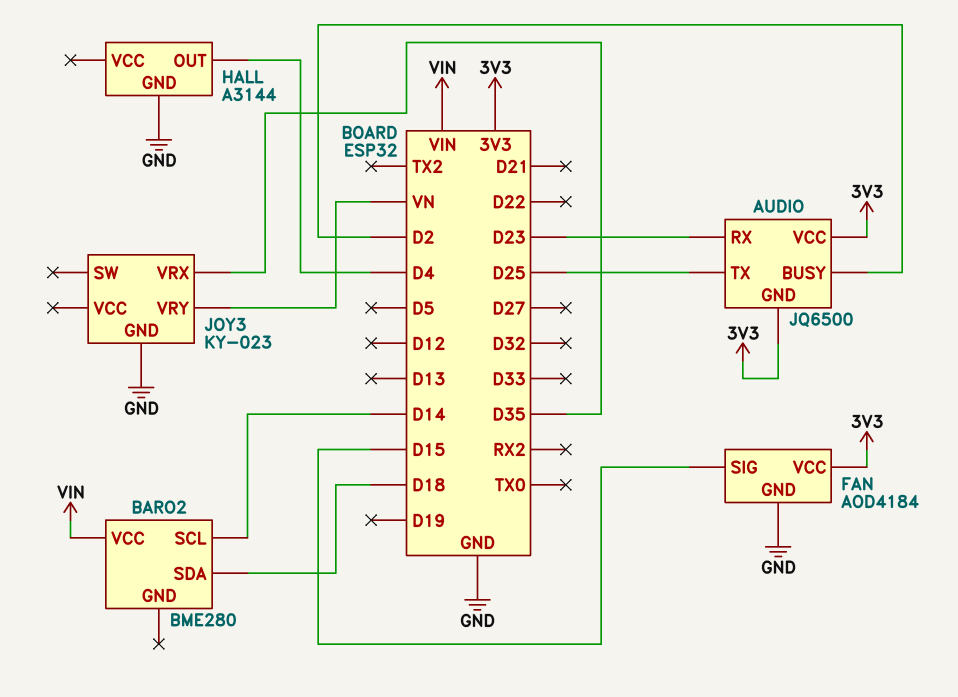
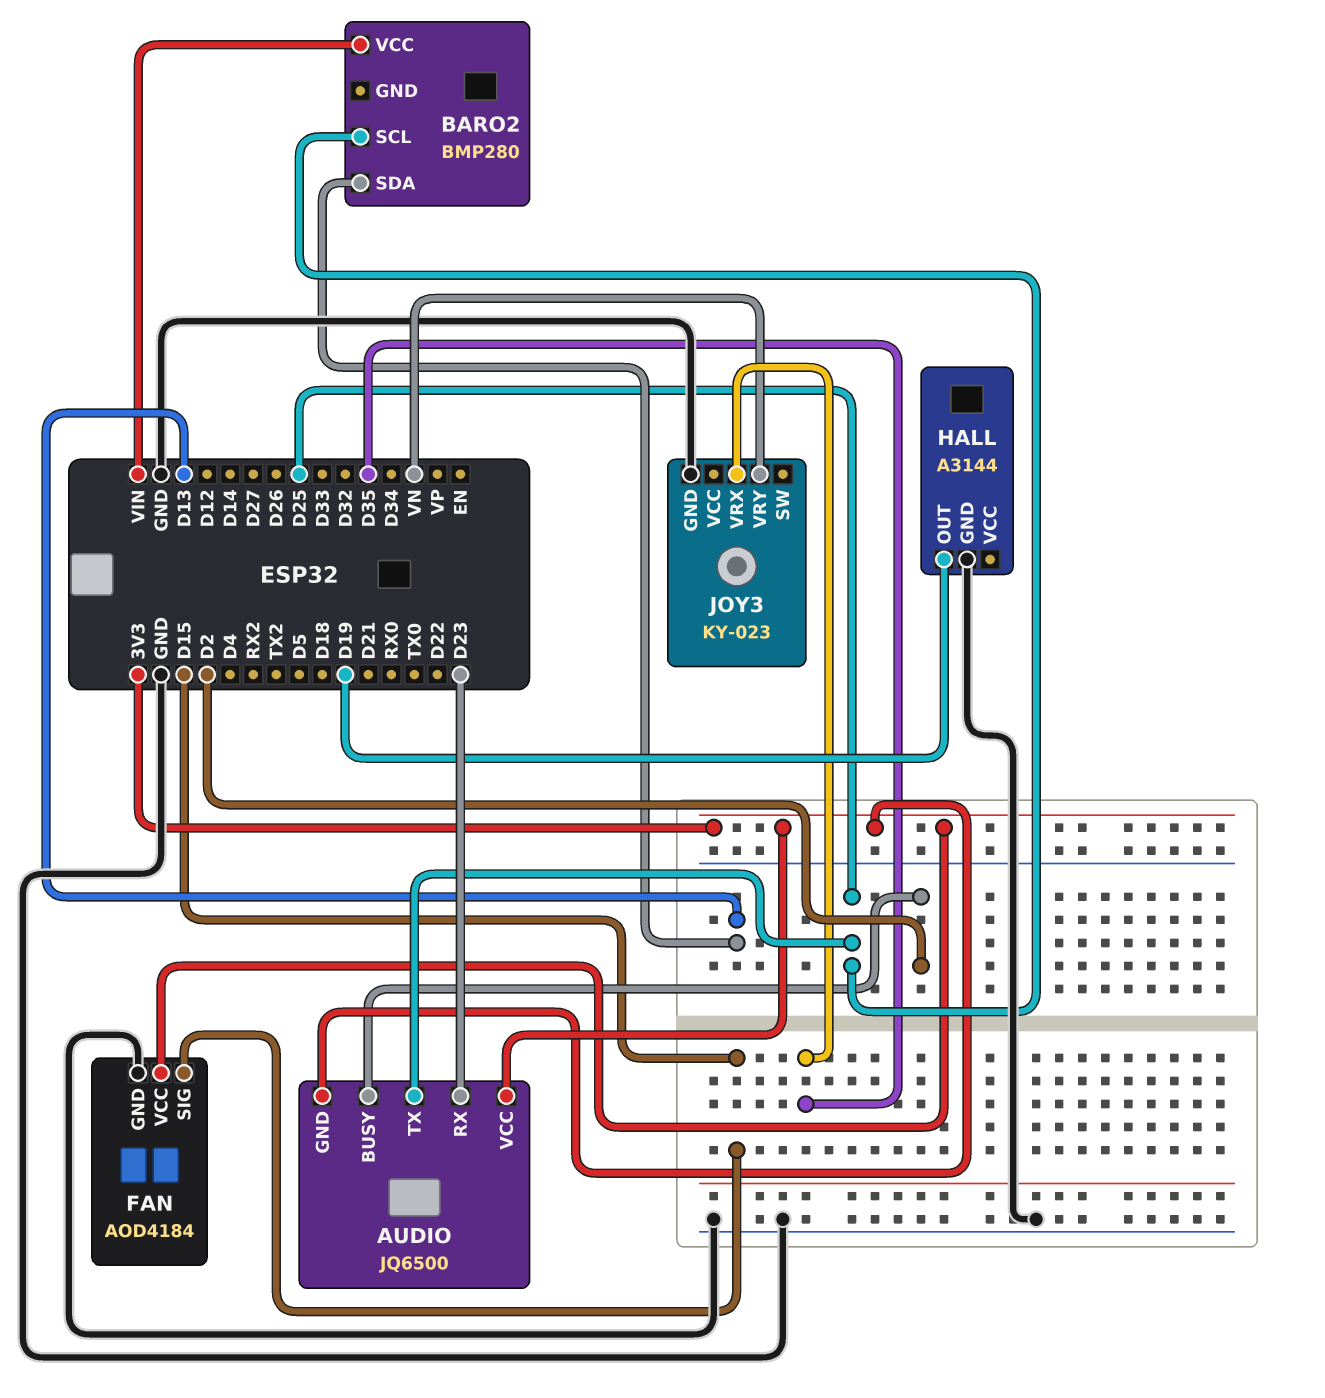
BARO2: BME280 -> BMP280
BARO2 pin SCL: D14 -> D25
BARO2 pin SDA: D18 -> D13
HALL pin OUT: D4 -> D19

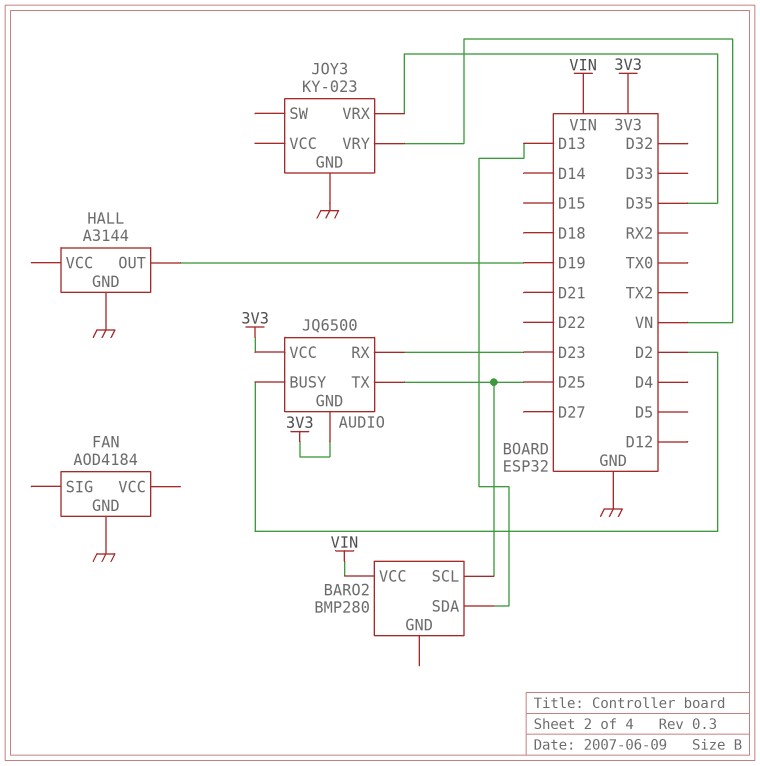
FAN pin SIG: D15 -> none
FAN pin VCC: 3V3 -> none

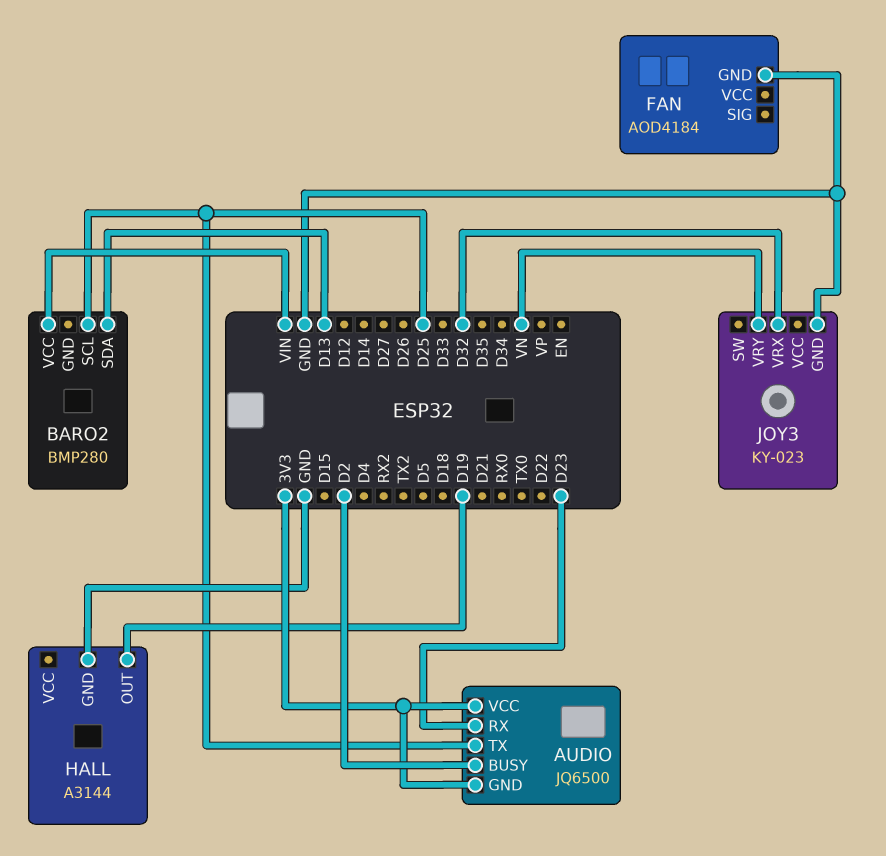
JOY3 pin VRX: D35 -> D32

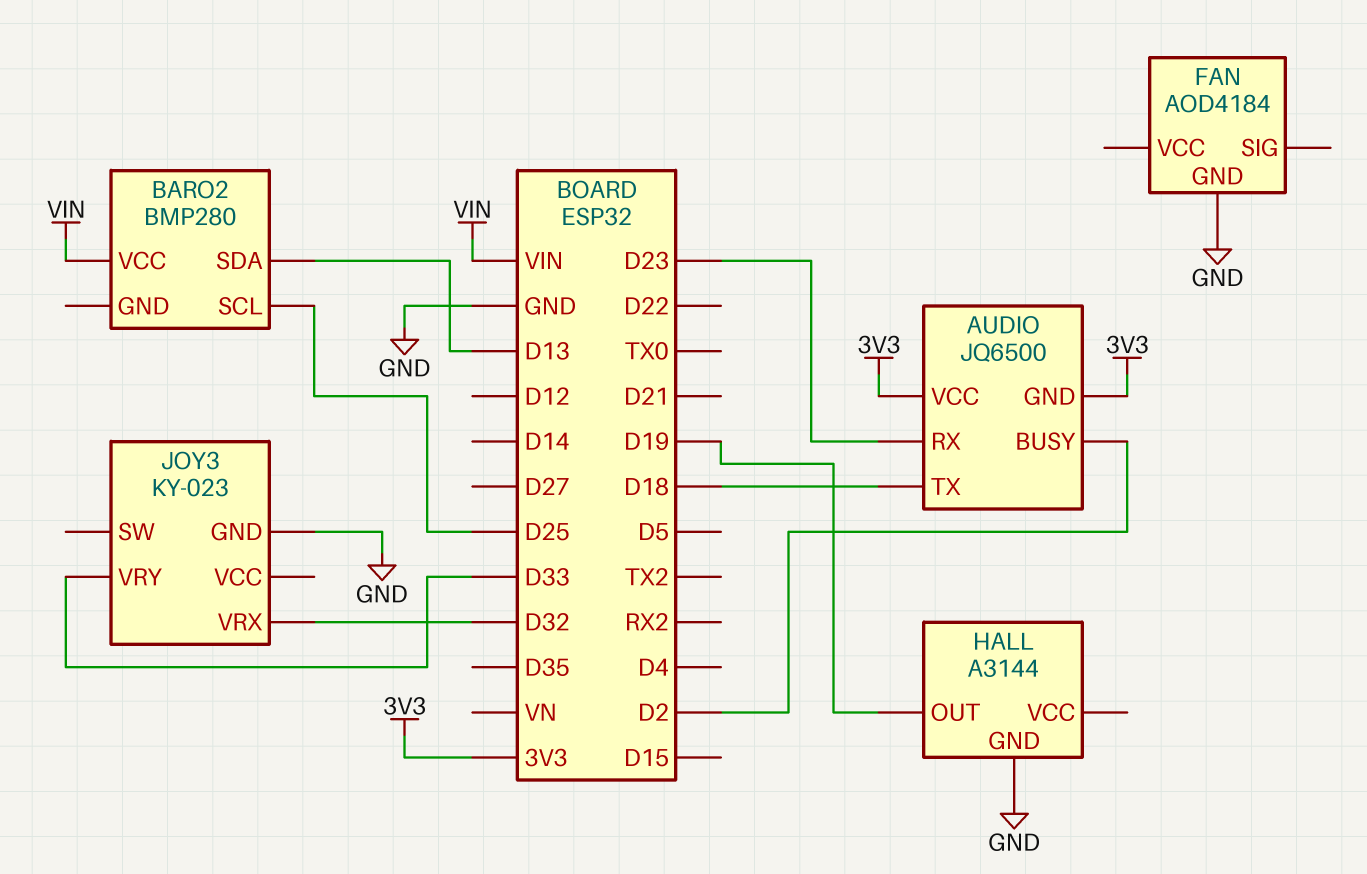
AUDIO pin TX: D25 -> D18
JOY3 pin VRY: VN -> D33

